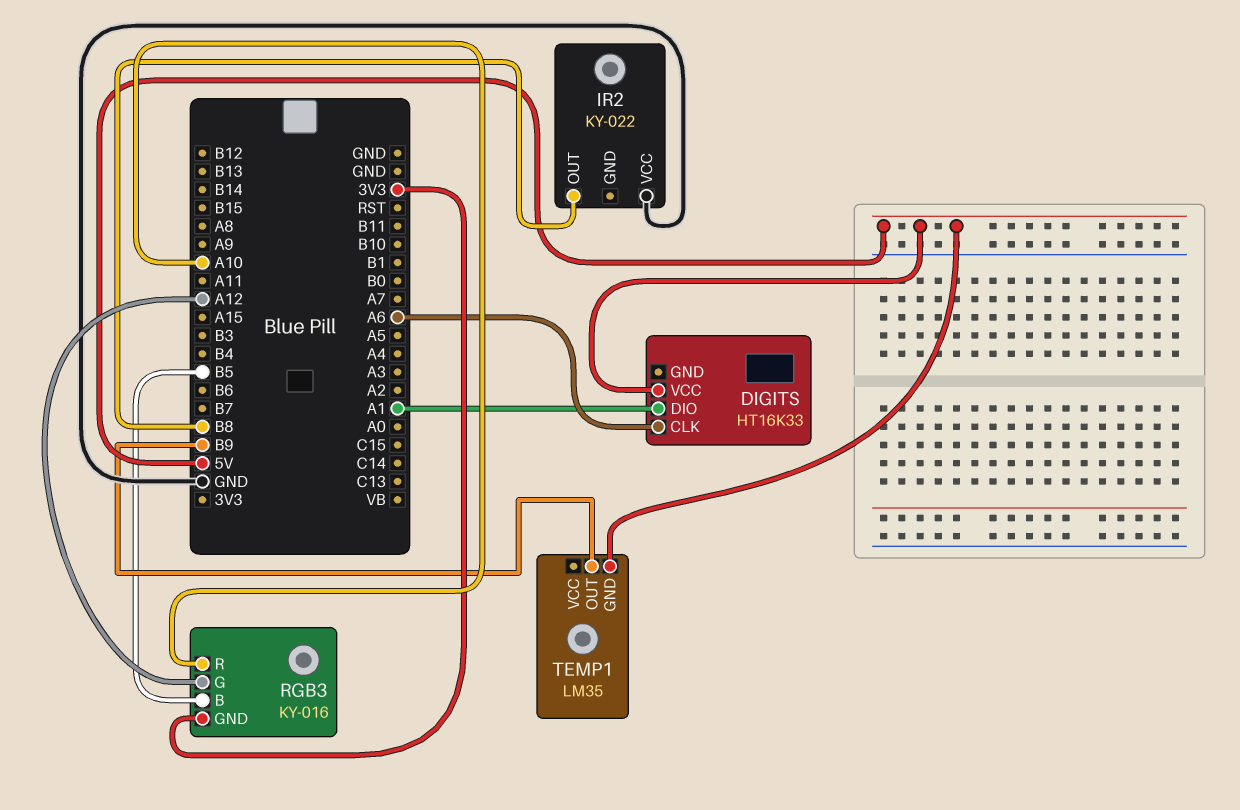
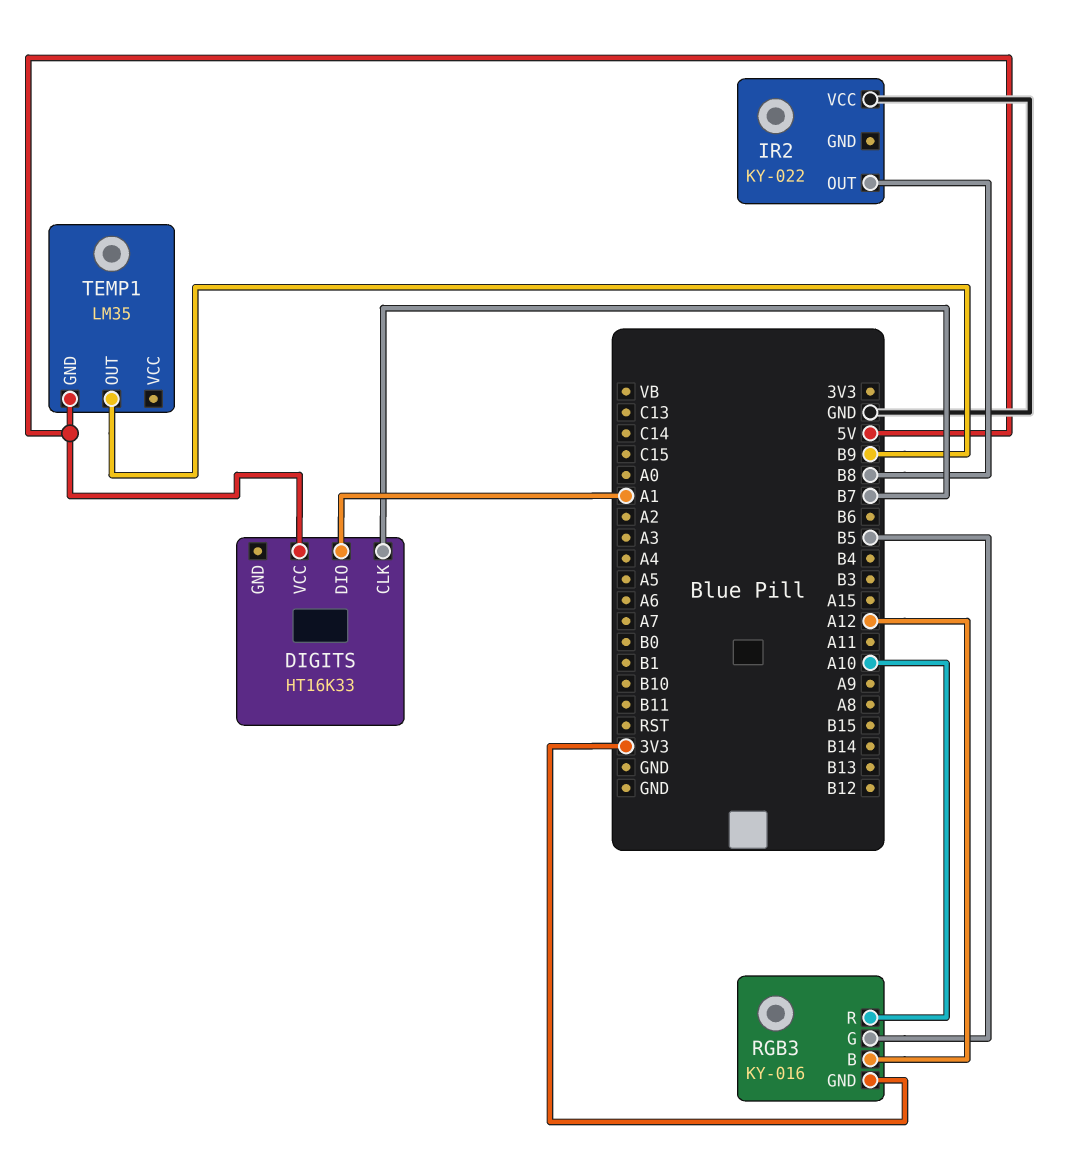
DIGITS pin CLK: A6 -> B7
RGB3 pin B: B5 -> A12
RGB3 pin G: A12 -> B5

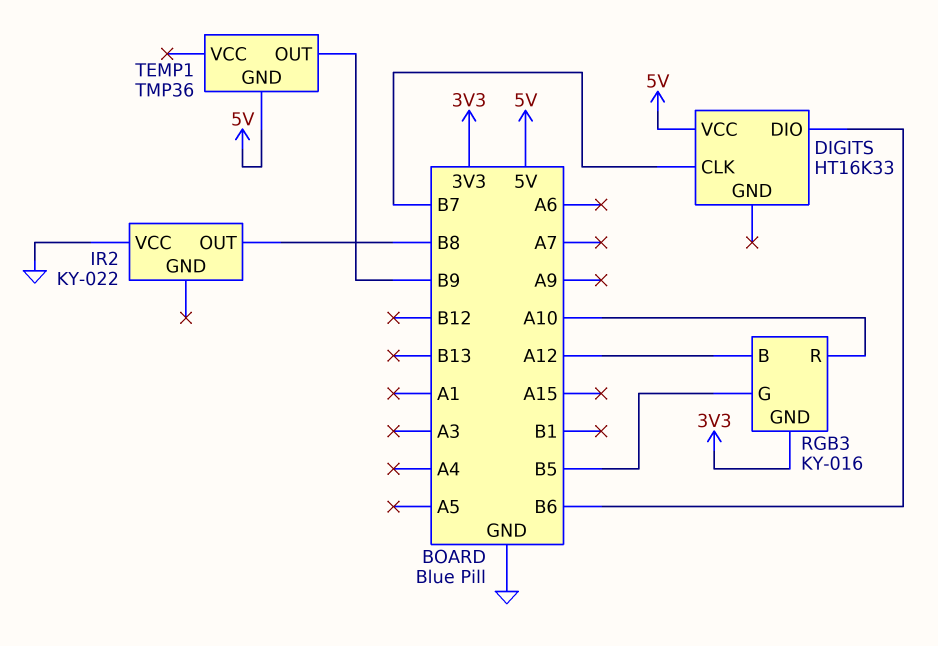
DIGITS pin DIO: A1 -> B6
TEMP1: LM35 -> TMP36

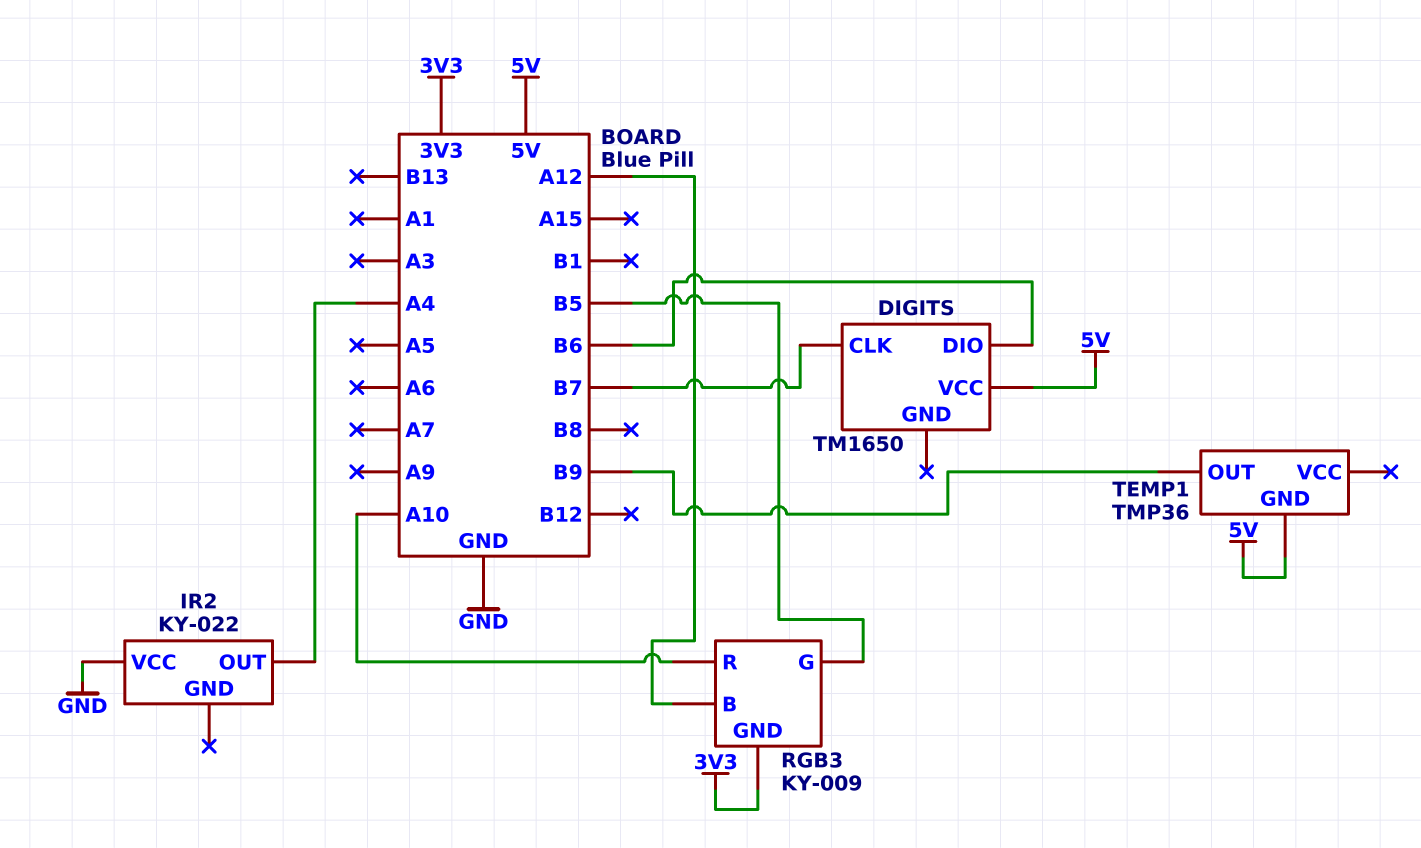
DIGITS: HT16K33 -> TM1650
IR2 pin OUT: B8 -> A4
RGB3: KY-016 -> KY-009

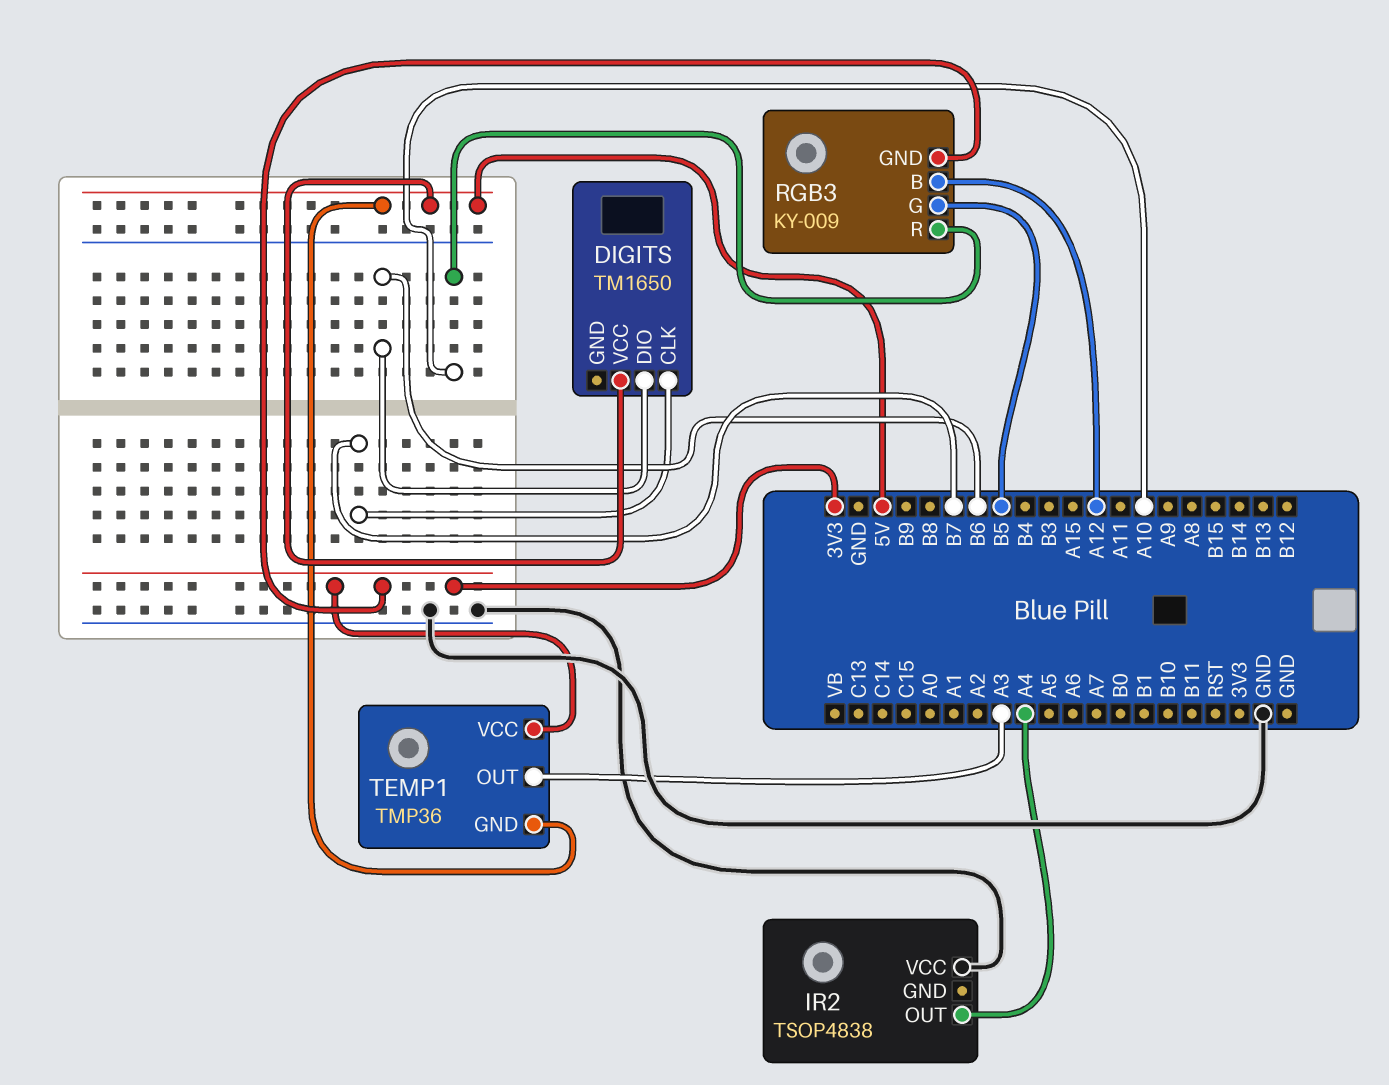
IR2: KY-022 -> TSOP4838
TEMP1 pin OUT: B9 -> A3
TEMP1 pin VCC: none -> 3V3

